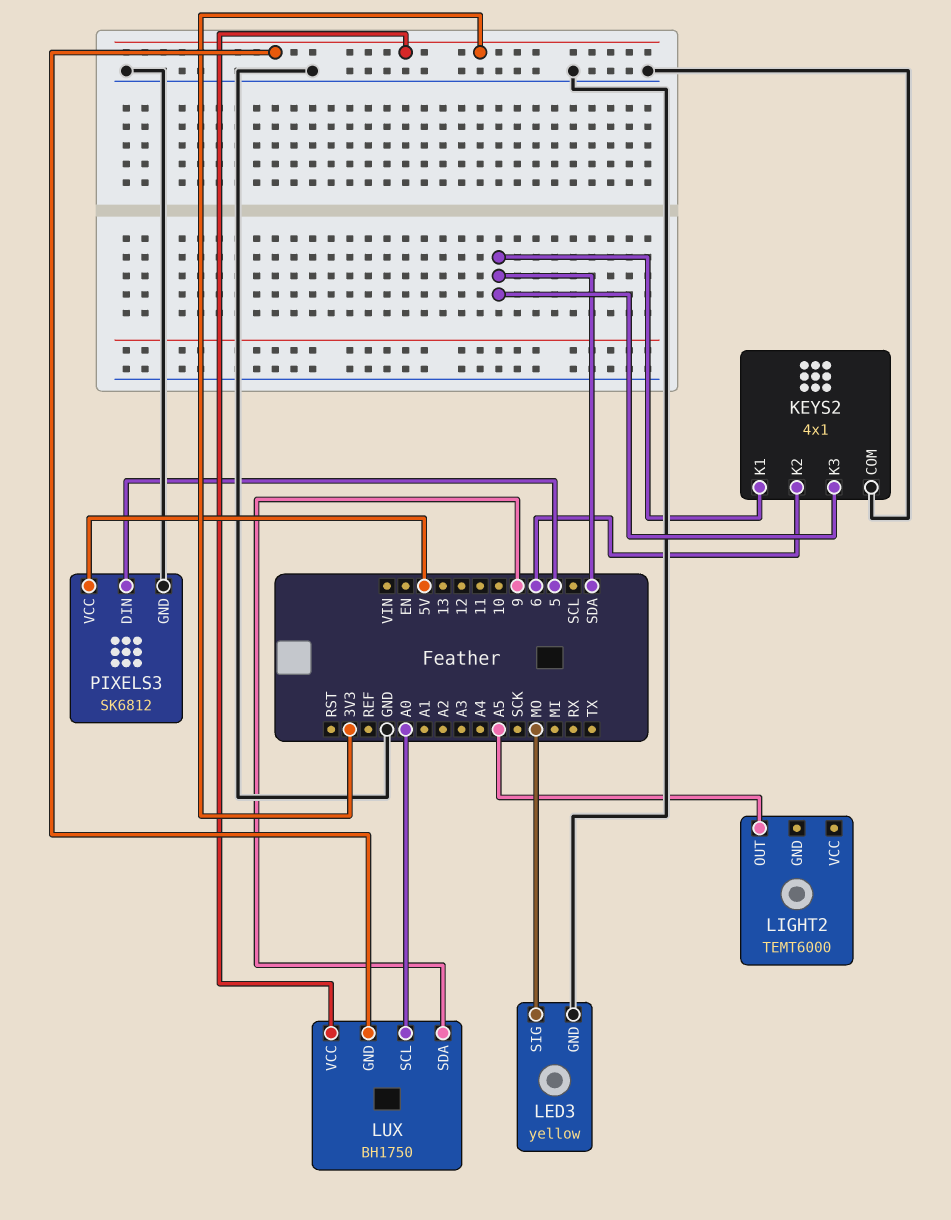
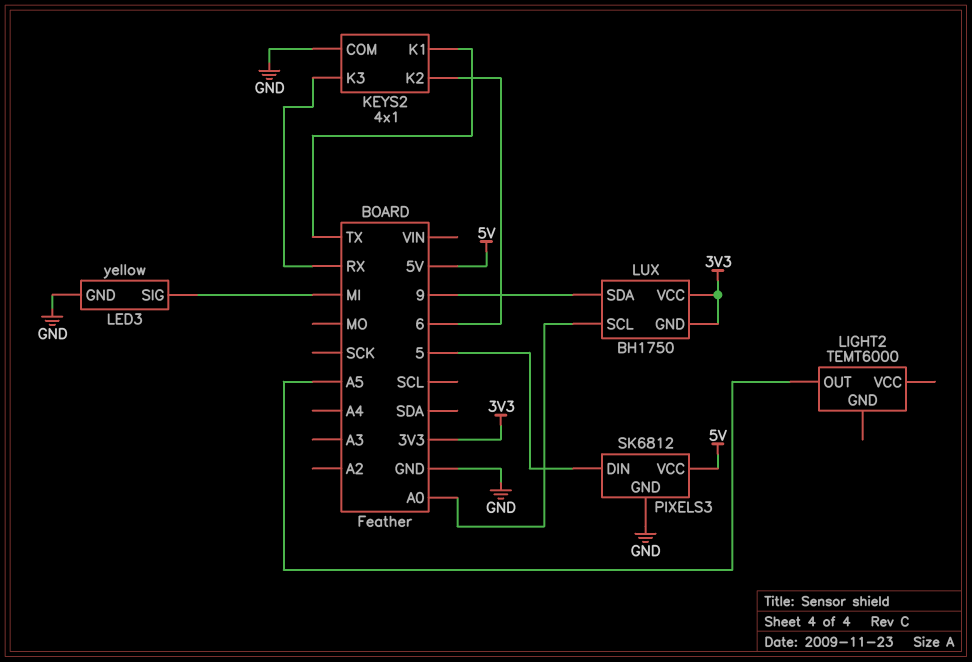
KEYS2 pin K1: SDA -> TX
KEYS2 pin K3: SDA -> RX
LED3 pin SIG: MO -> MI

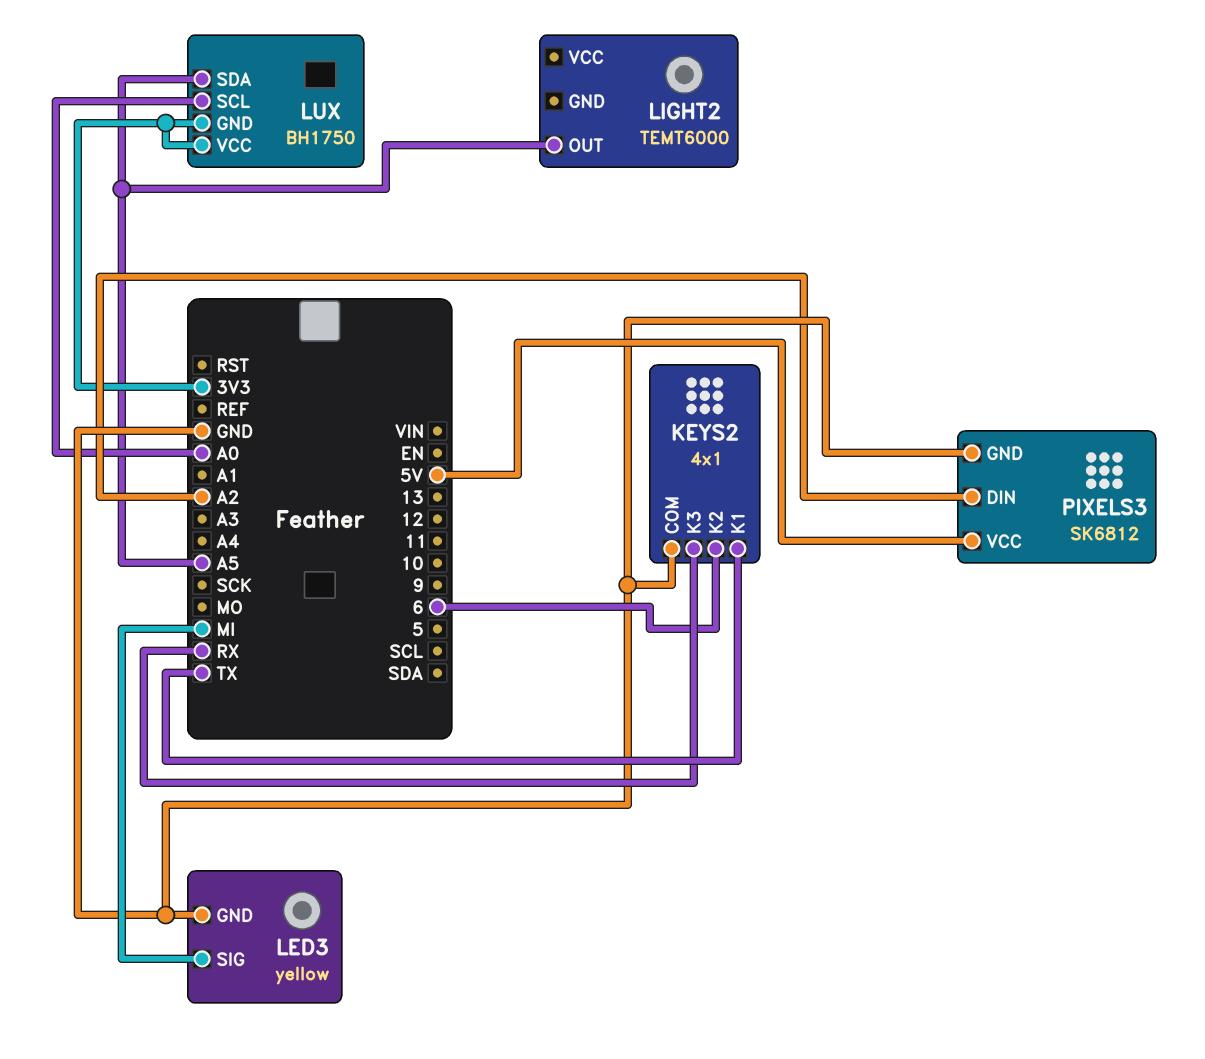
LUX pin SDA: 9 -> A5
PIXELS3 pin DIN: 5 -> A2

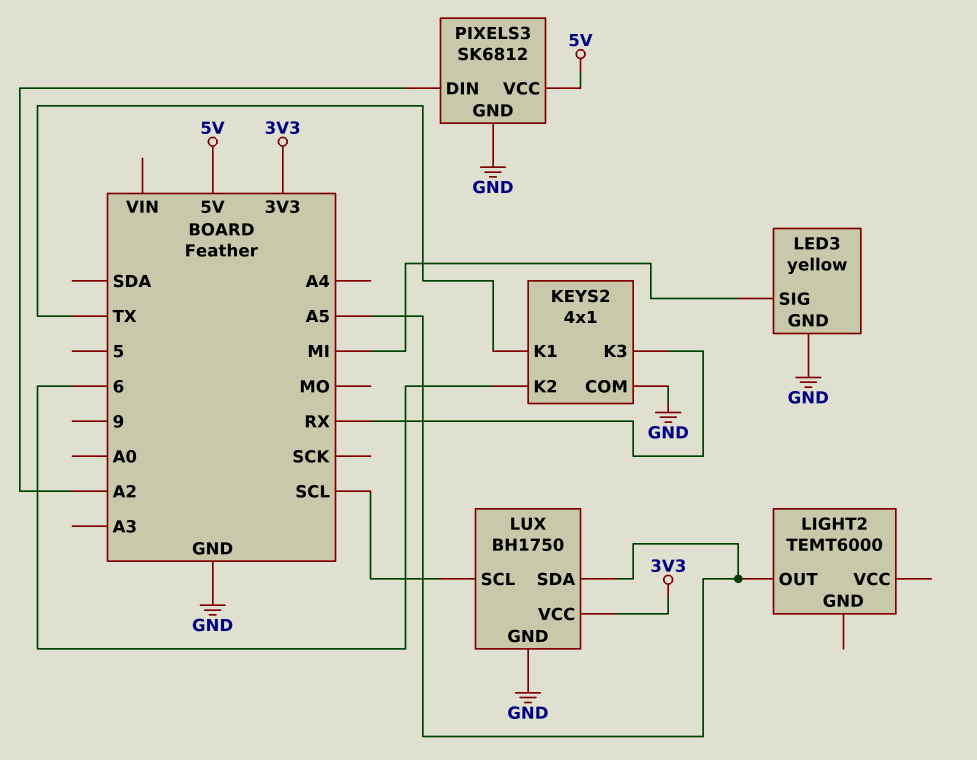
LUX pin GND: 3V3 -> GND
LUX pin SCL: A0 -> SCL

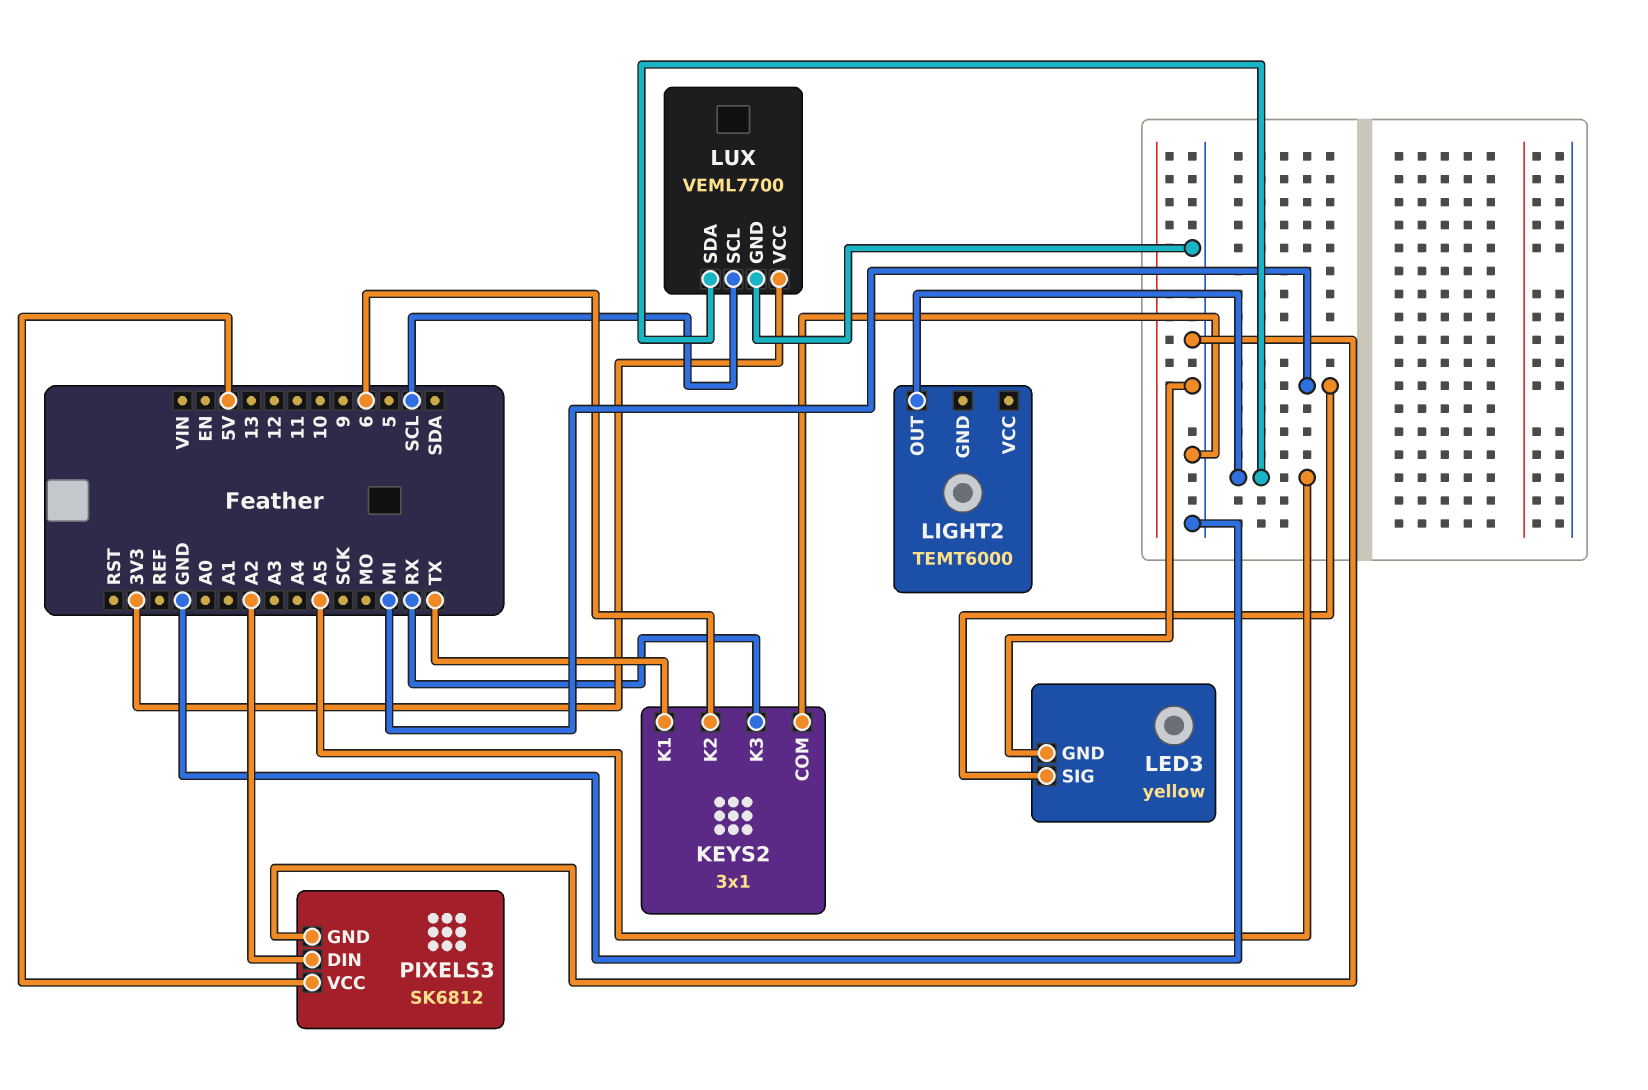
KEYS2: 4x1 -> 3x1
LUX: BH1750 -> VEML7700

